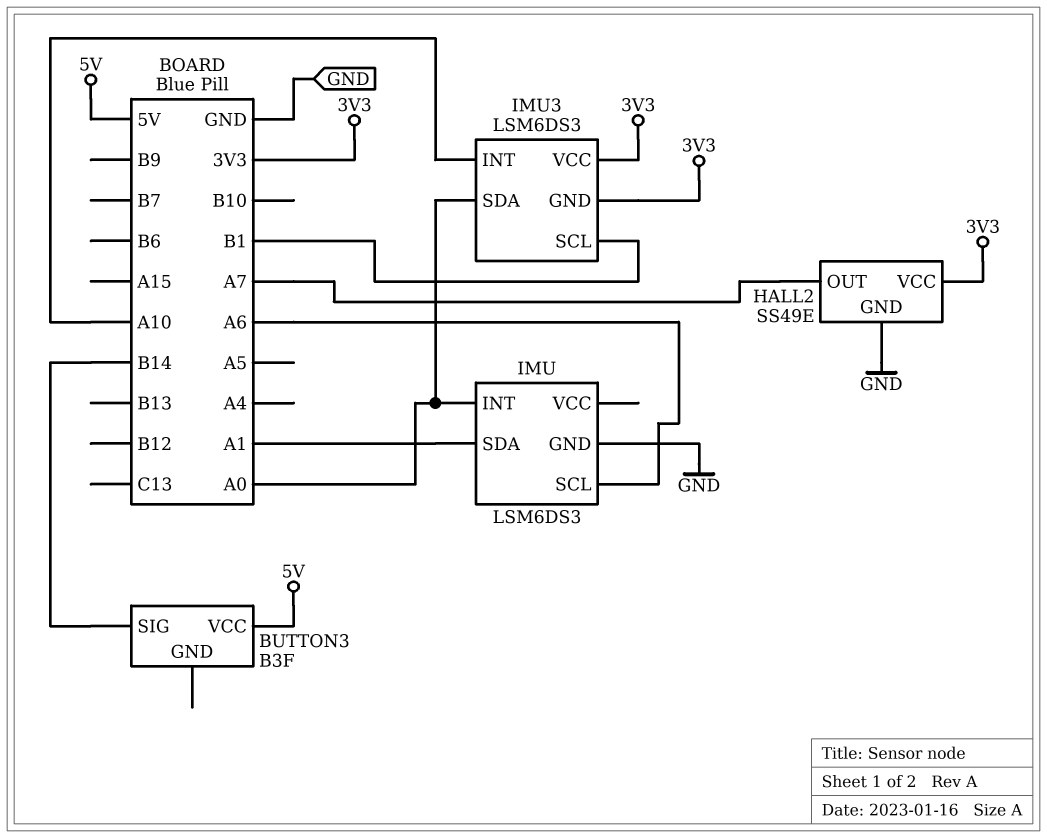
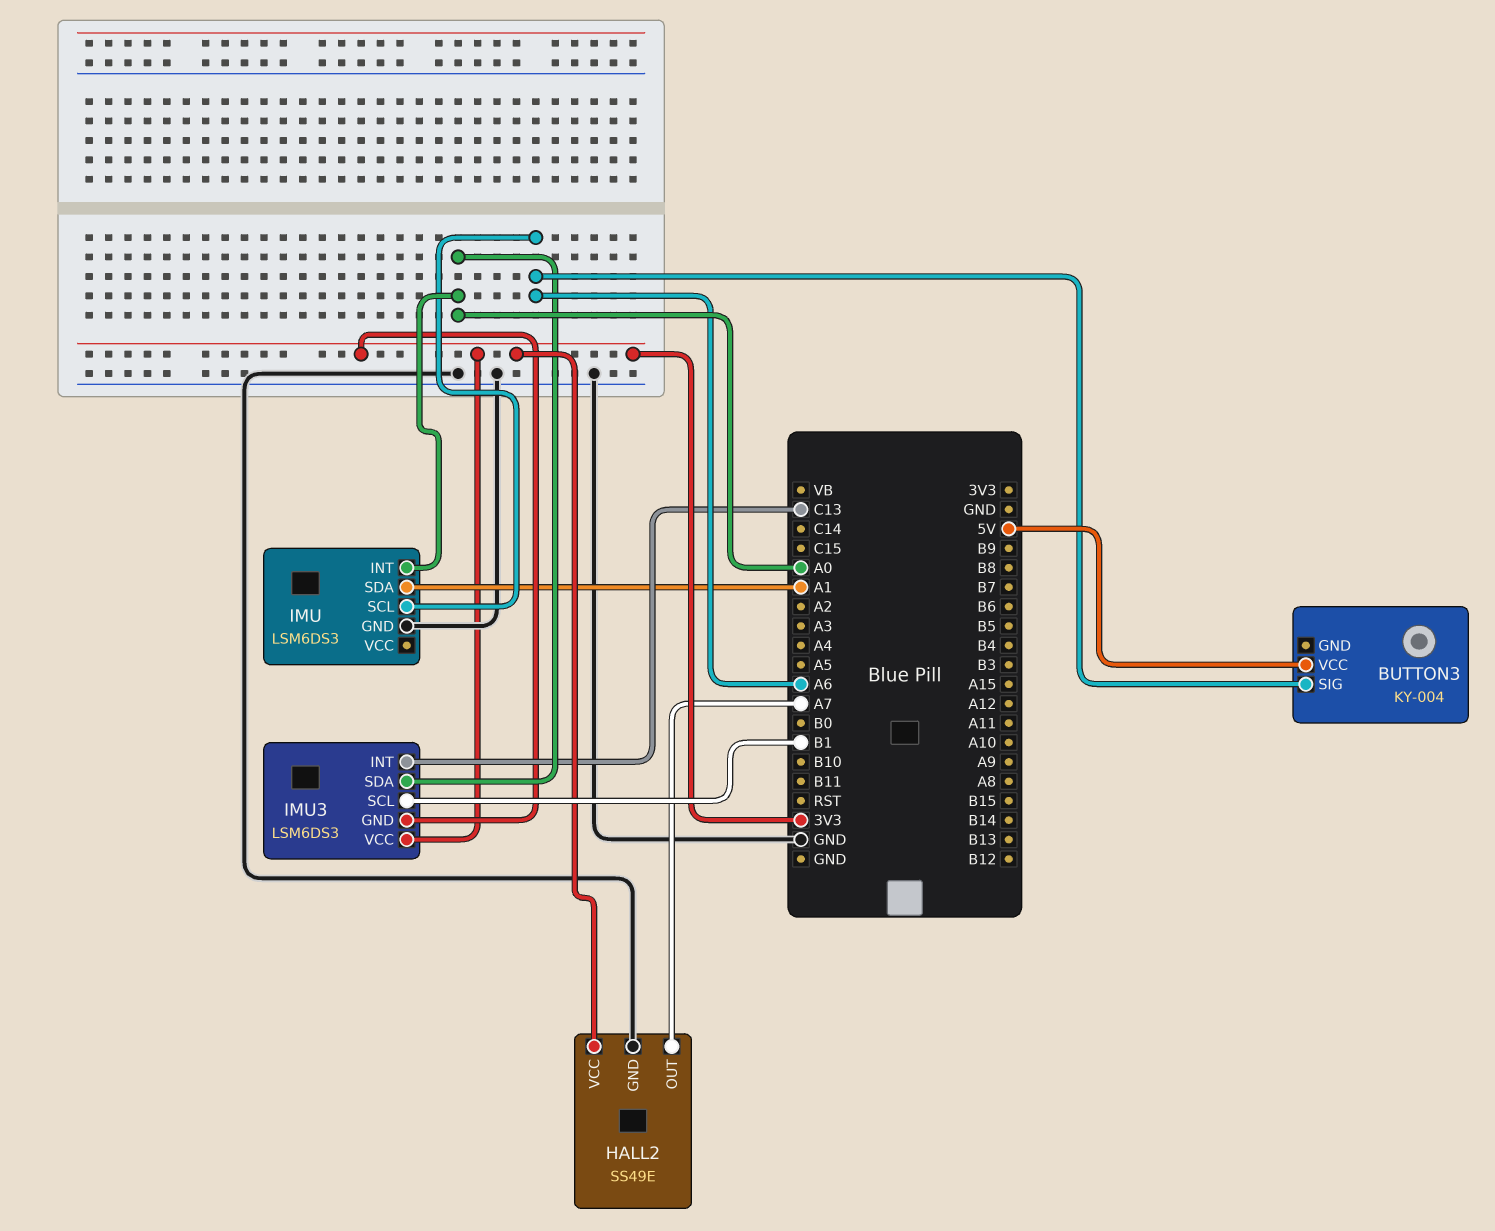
BUTTON3: B3F -> KY-004
BUTTON3 pin SIG: B14 -> A6
IMU3 pin INT: A10 -> C13

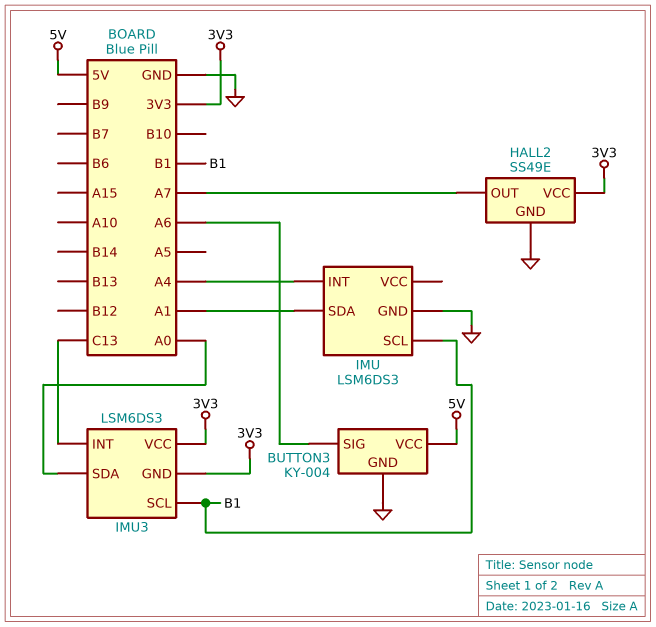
BUTTON3 pin GND: none -> GND
IMU pin INT: A0 -> A4
IMU pin SCL: A6 -> B1

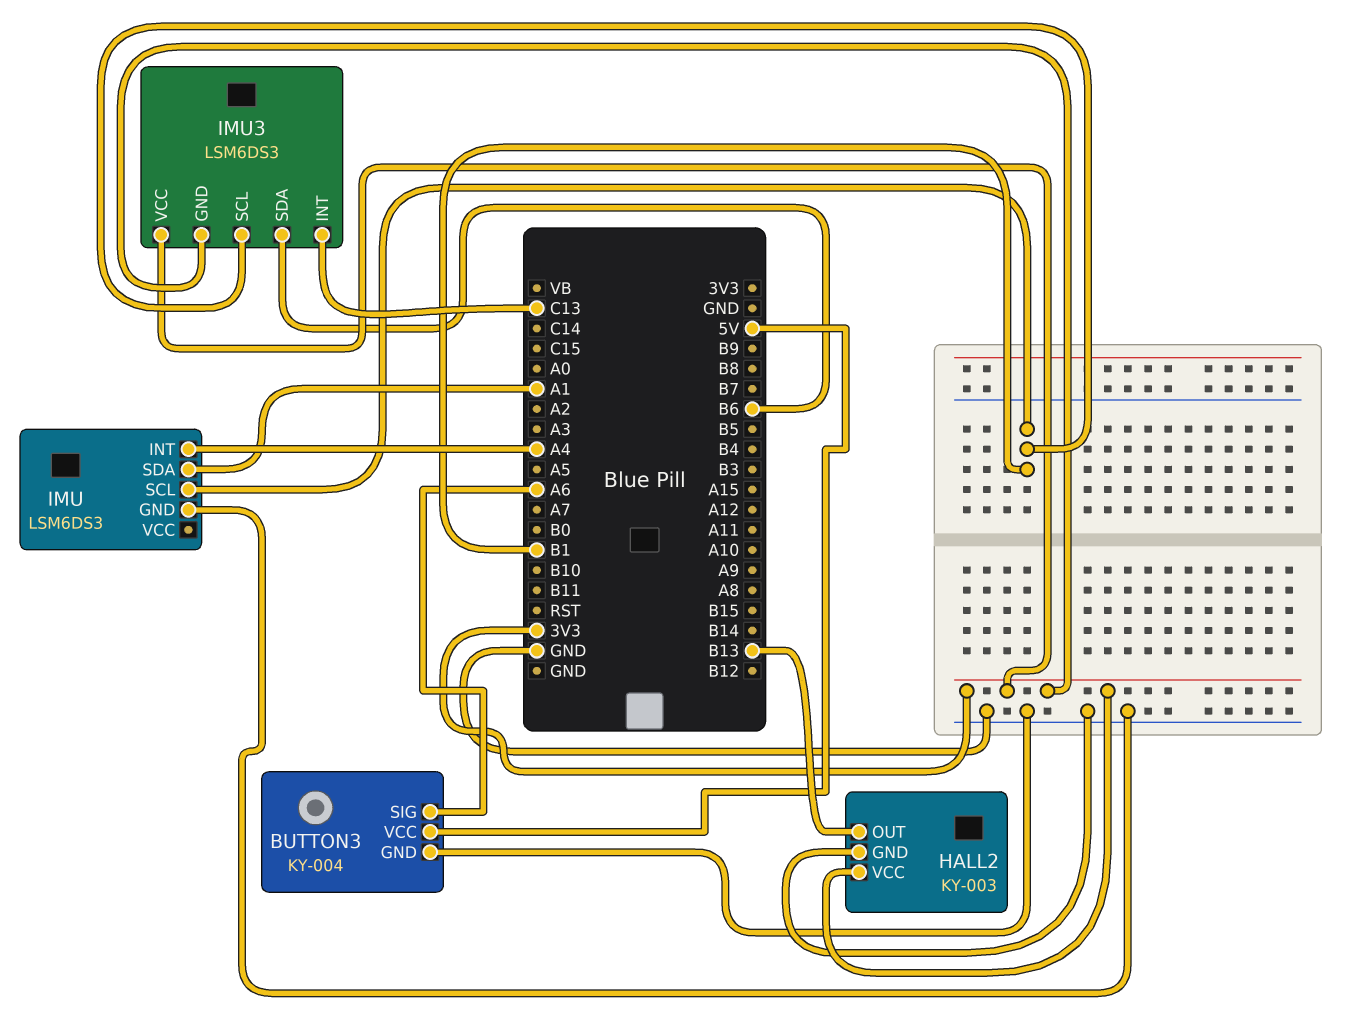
HALL2: SS49E -> KY-003
HALL2 pin OUT: A7 -> B13
IMU3 pin SDA: A0 -> B6

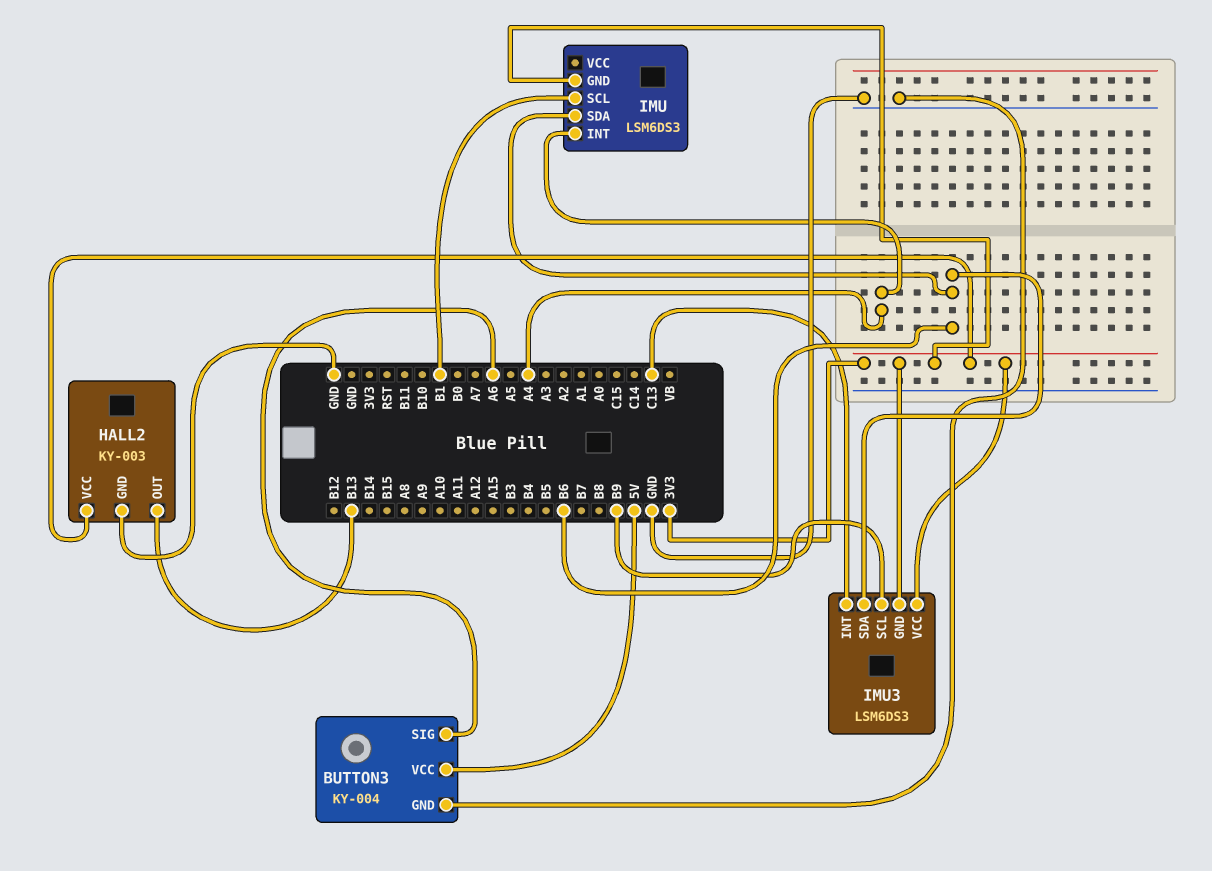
IMU pin GND: GND -> 3V3
IMU pin SDA: A1 -> B6
IMU3 pin SCL: B1 -> B9

